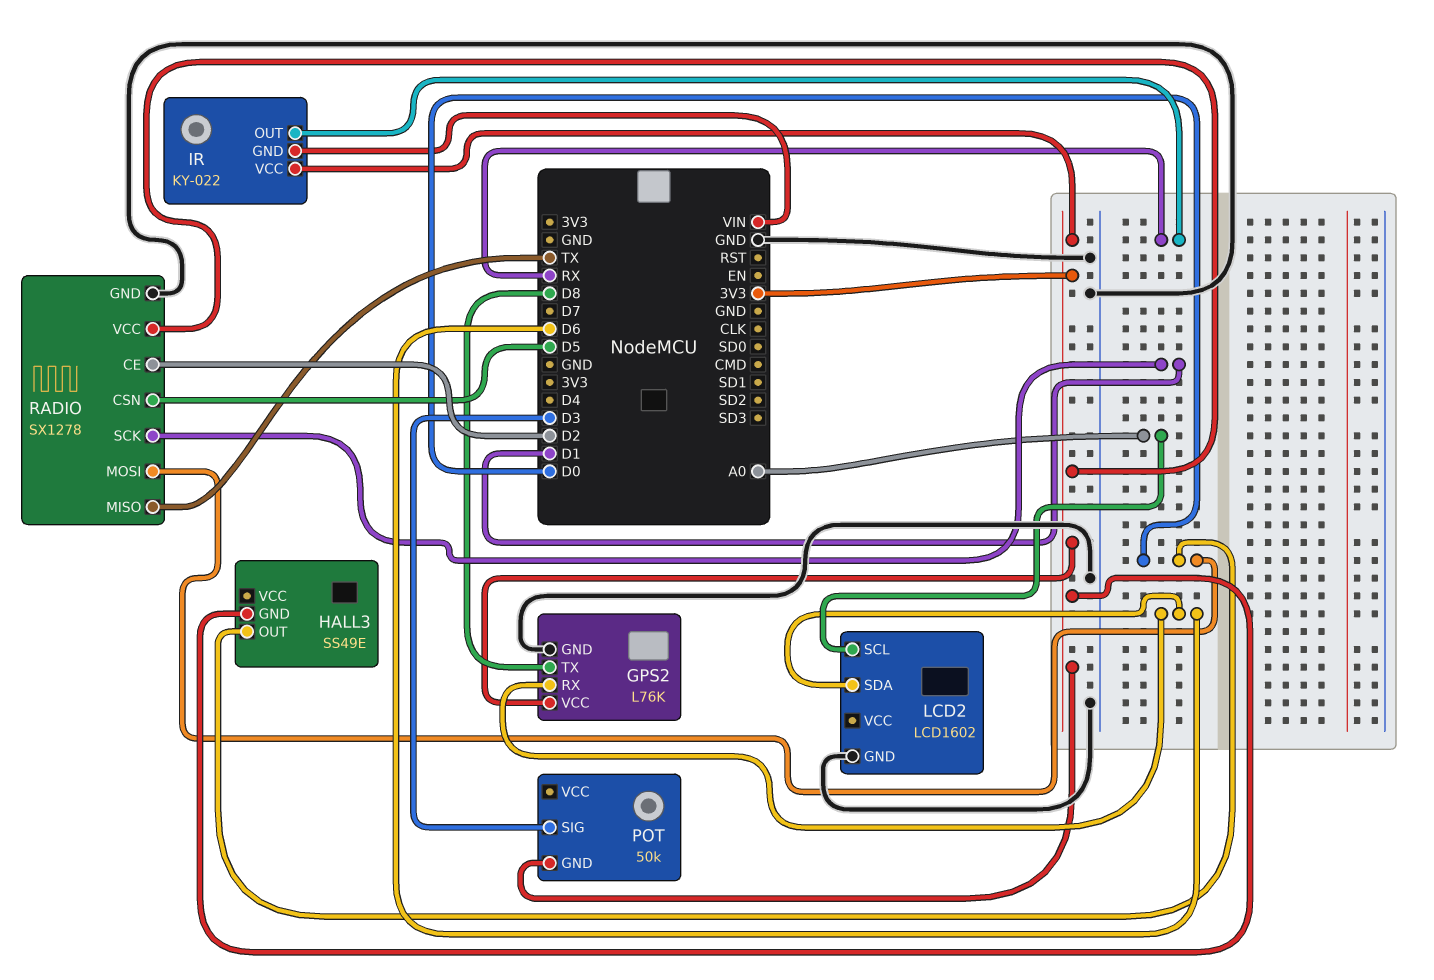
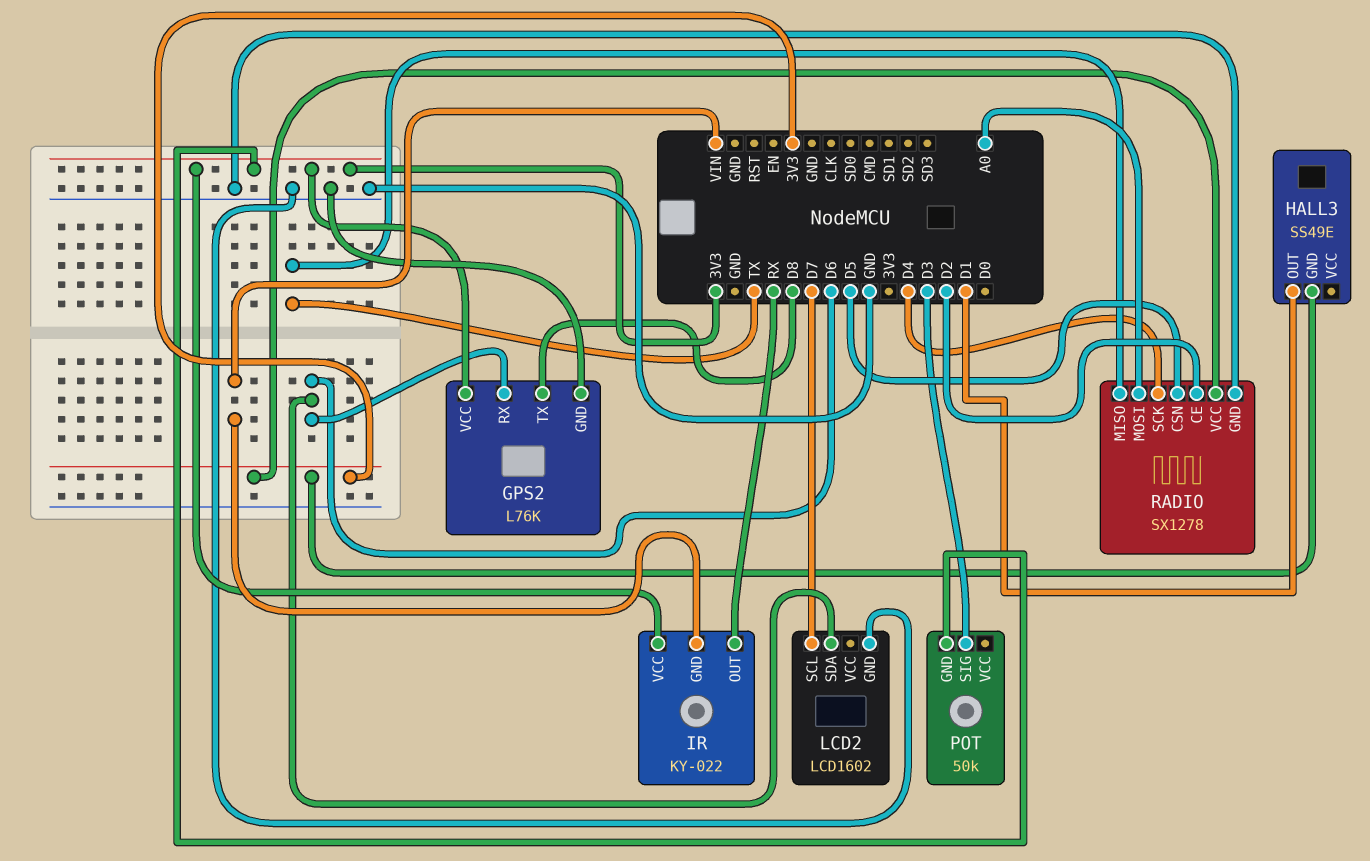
HALL3 pin OUT: D0 -> D1
LCD2 pin SCL: A0 -> D7
RADIO pin MOSI: D0 -> A0
RADIO pin SCK: D1 -> D4

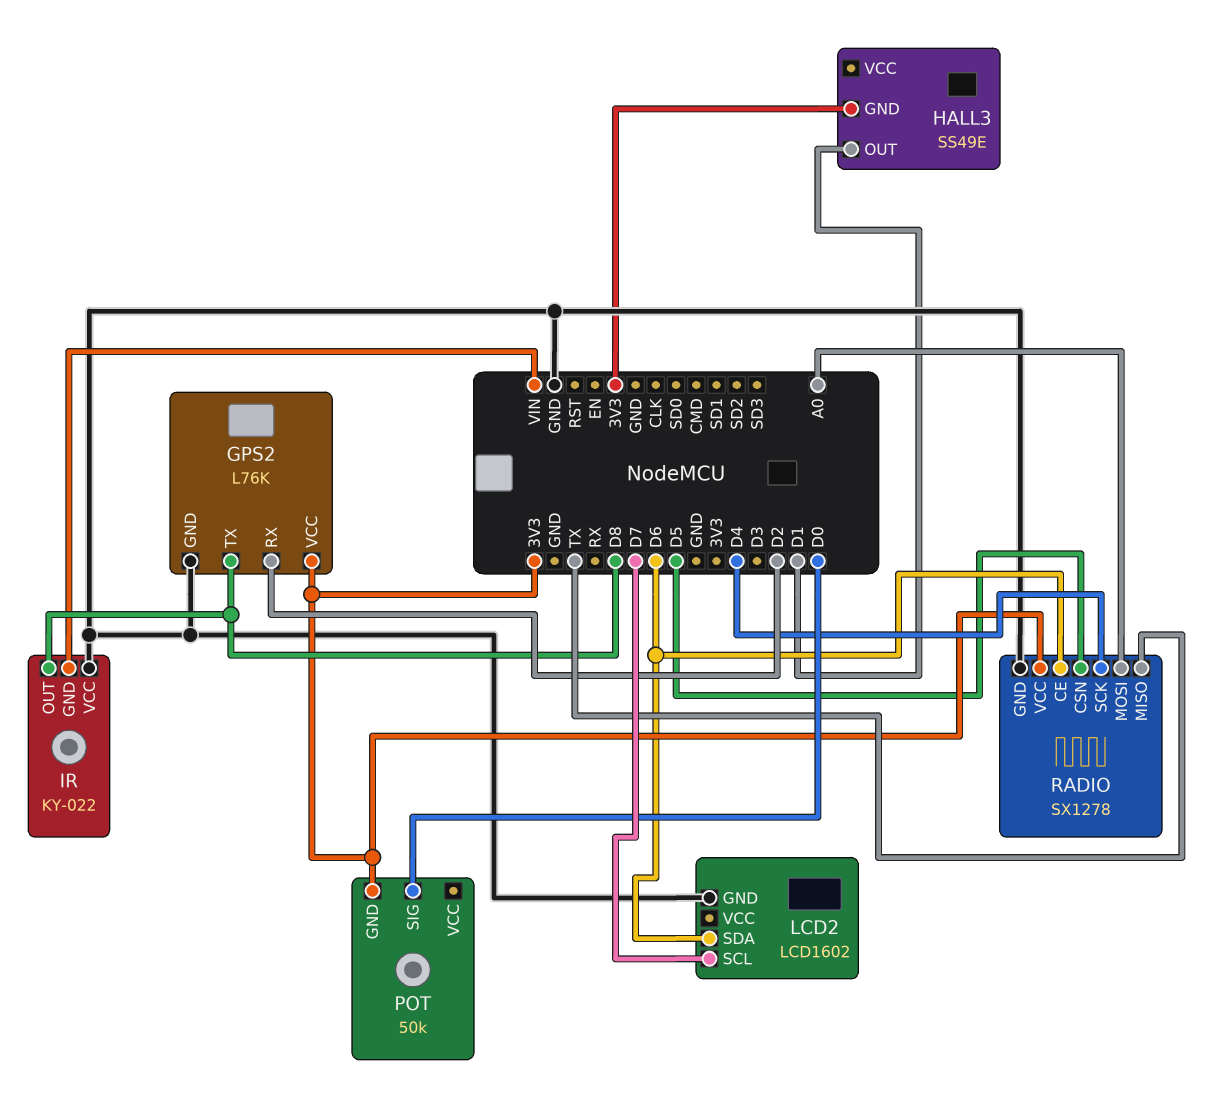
GPS2 pin RX: D6 -> D2
IR pin OUT: RX -> D8
IR pin VCC: 3V3 -> GND
POT pin SIG: D3 -> D0
RADIO pin CE: D2 -> D6

